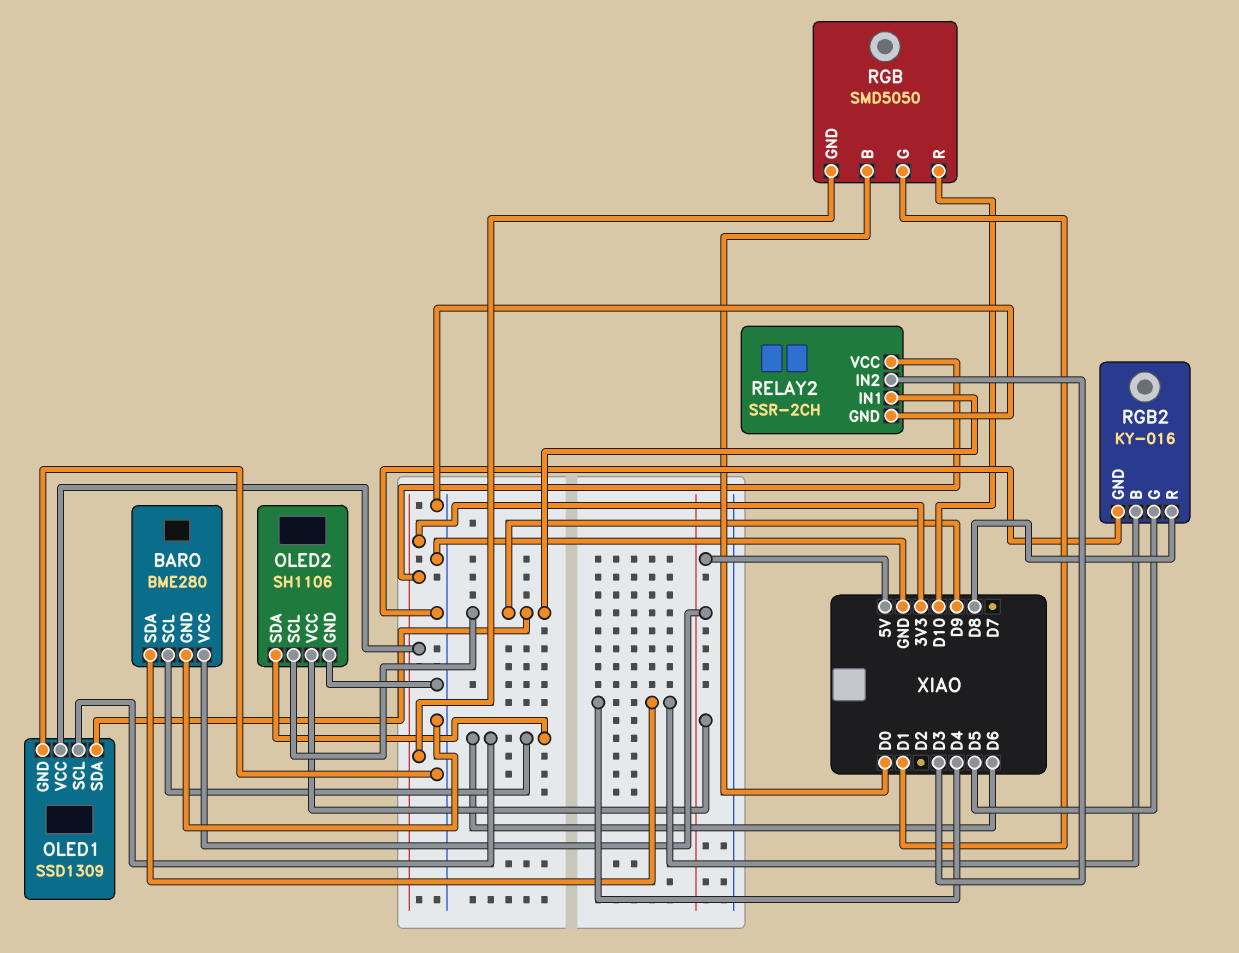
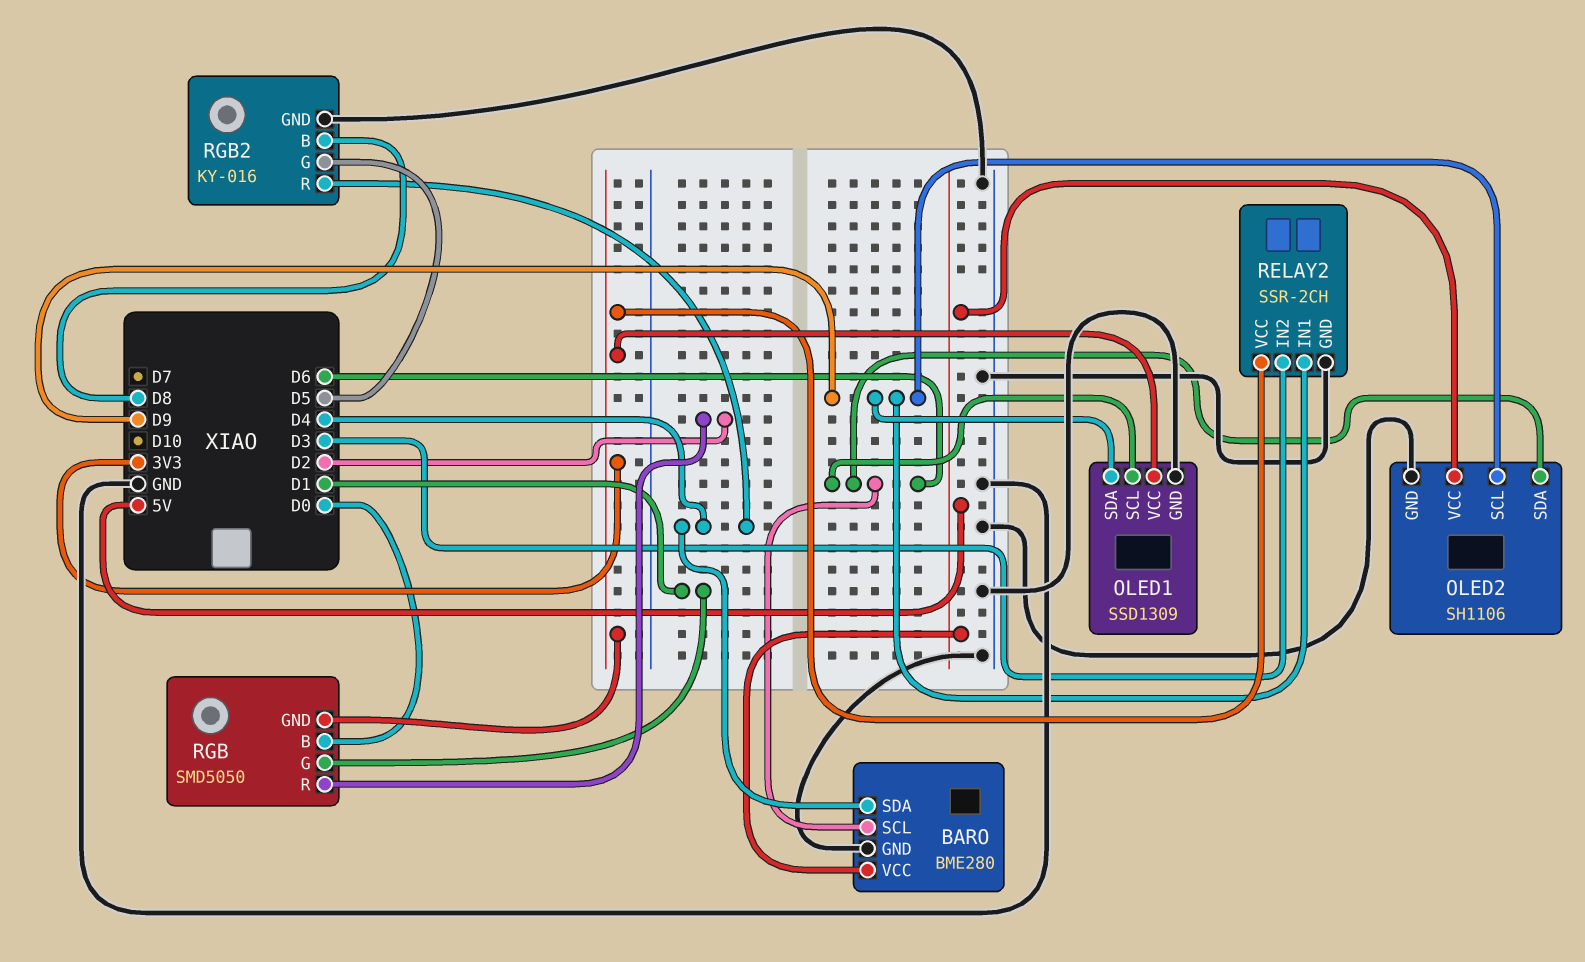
RGB pin R: D10 -> D2
RGB2 pin B: D4 -> D8
RGB2 pin R: D8 -> D4

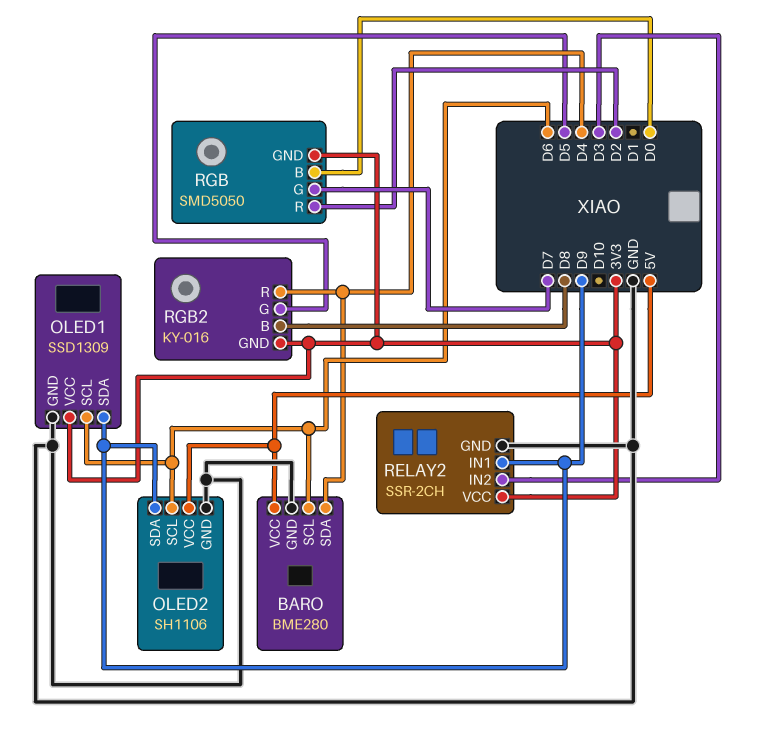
OLED2 pin SCL: D9 -> D6
OLED2 pin SDA: D6 -> D9
RGB pin G: D1 -> D7
RGB2 pin GND: GND -> 3V3

